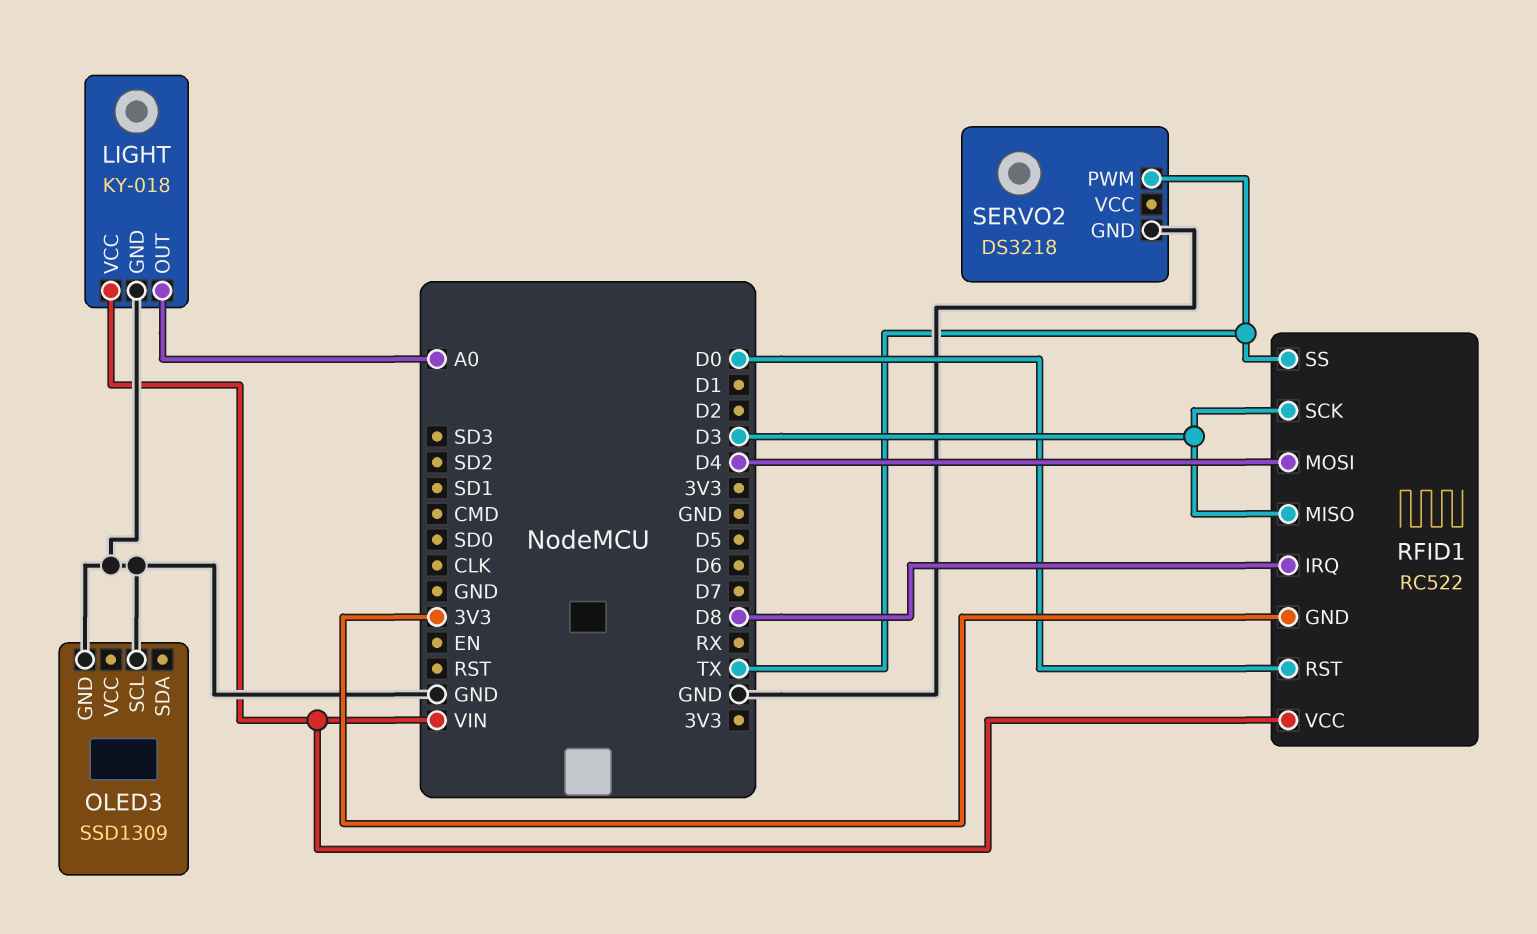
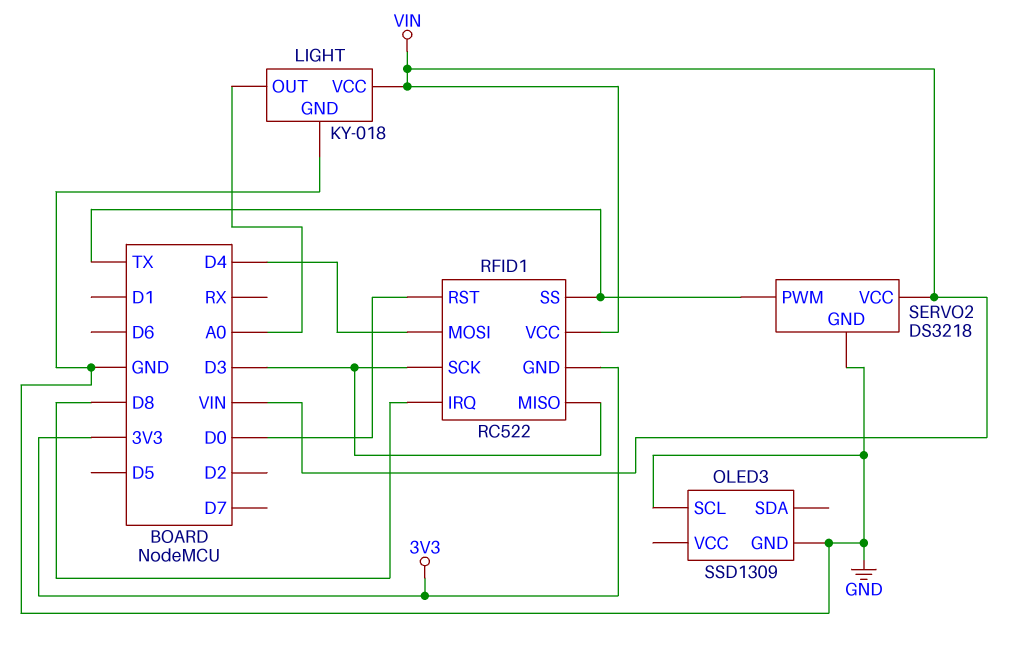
SERVO2 pin VCC: none -> VIN

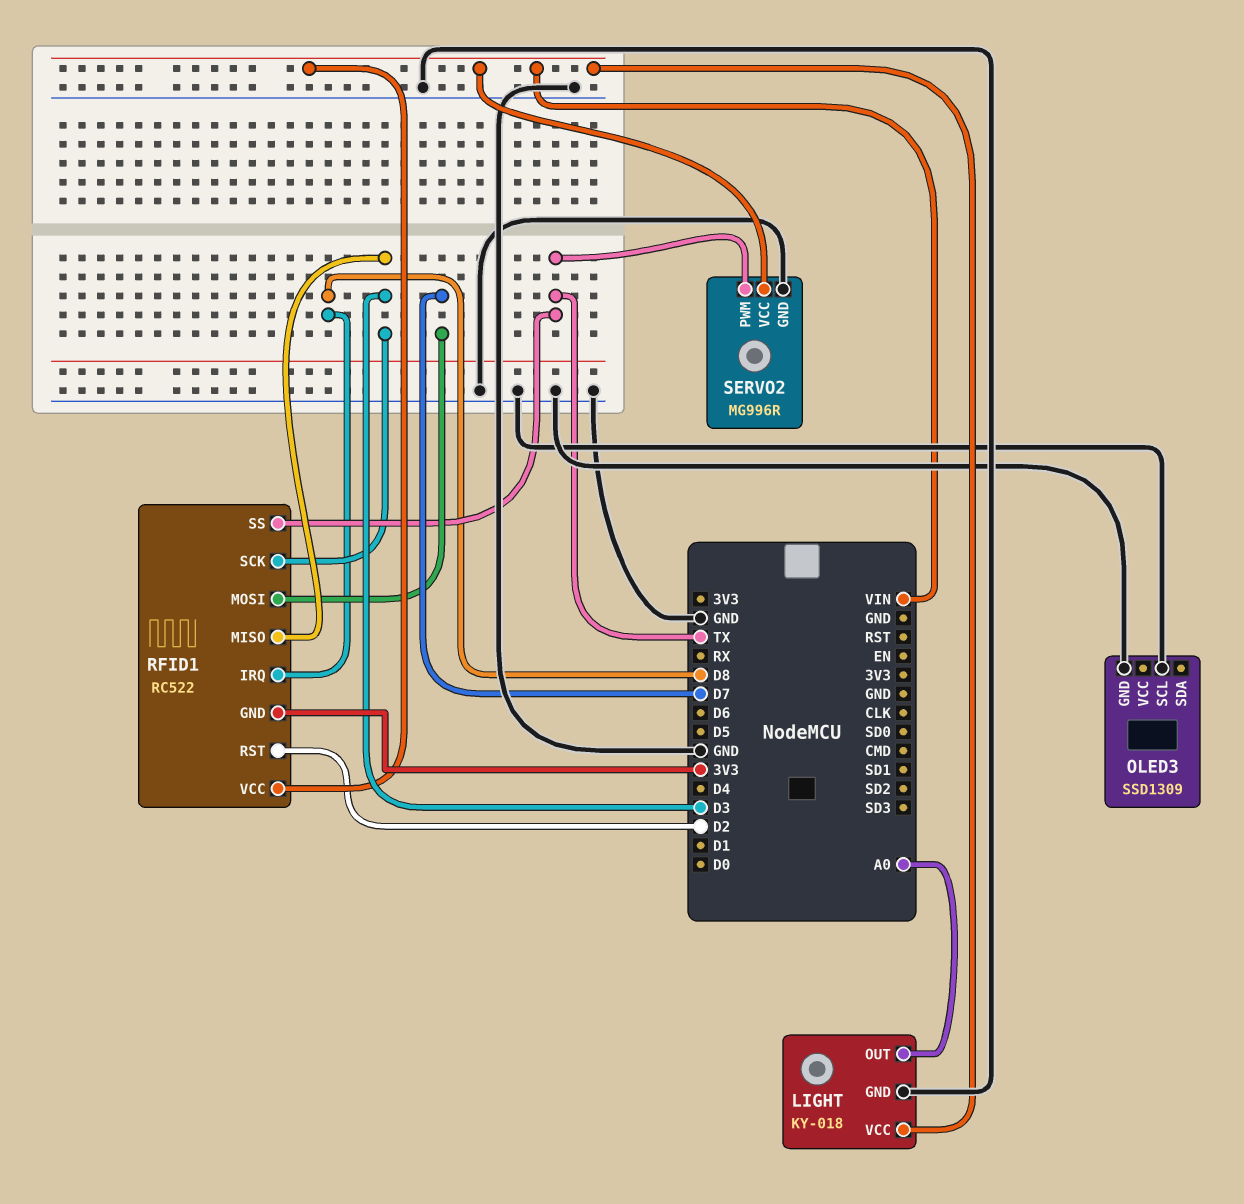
RFID1 pin MOSI: D4 -> D7
RFID1 pin RST: D0 -> D2
SERVO2: DS3218 -> MG996R

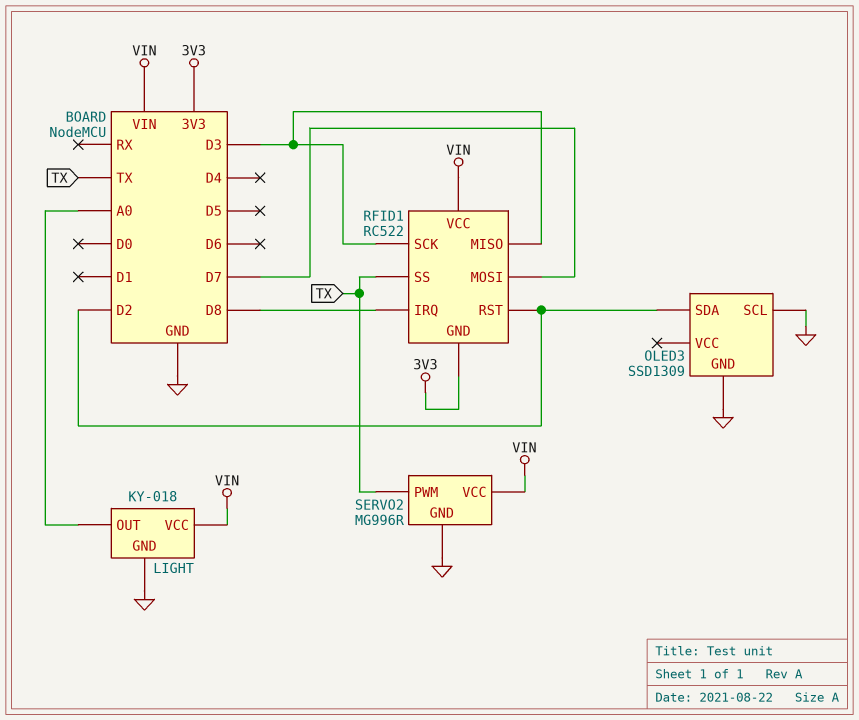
OLED3 pin SDA: none -> D2

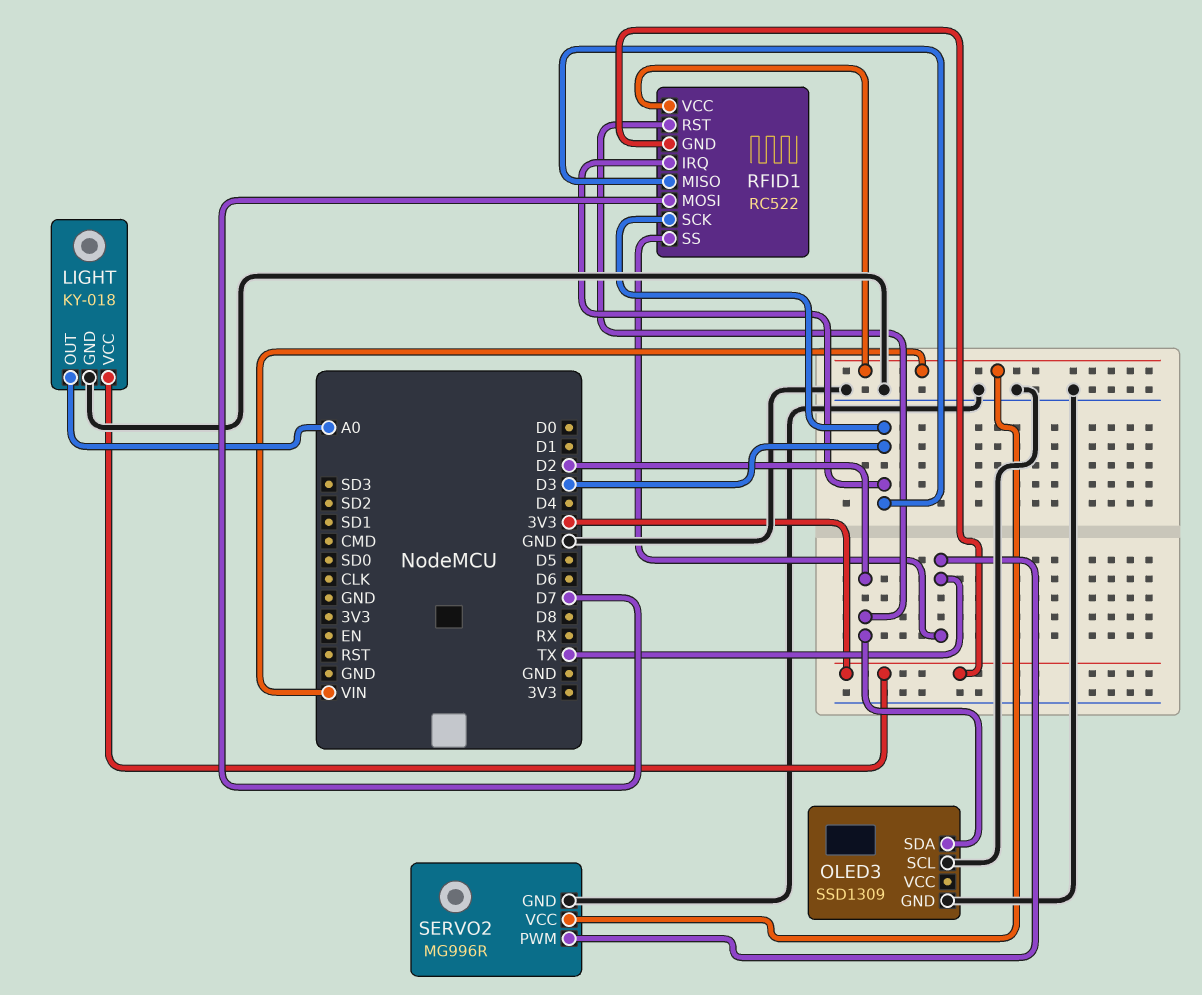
LIGHT pin VCC: VIN -> 3V3
RFID1 pin IRQ: D8 -> D3

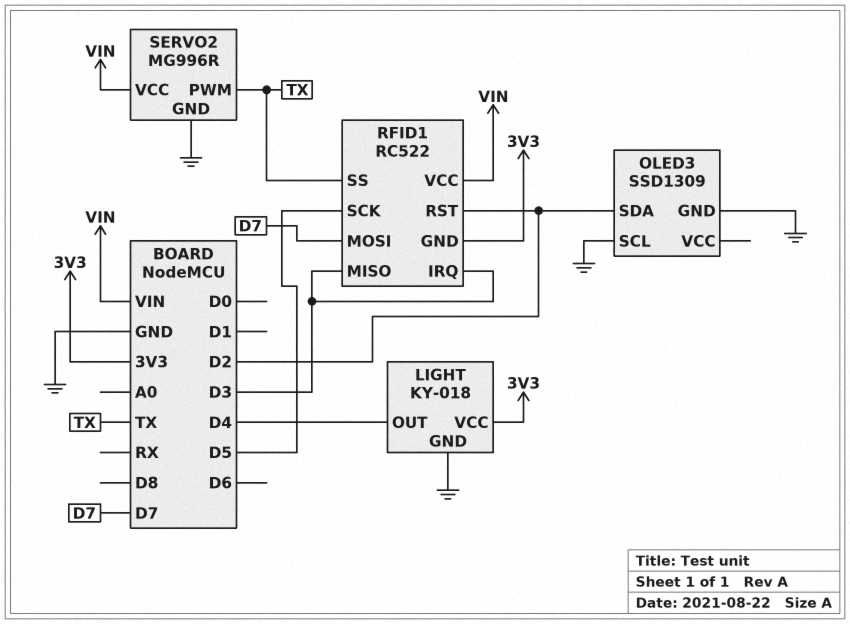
LIGHT pin OUT: A0 -> D4
RFID1 pin SCK: D3 -> D5

